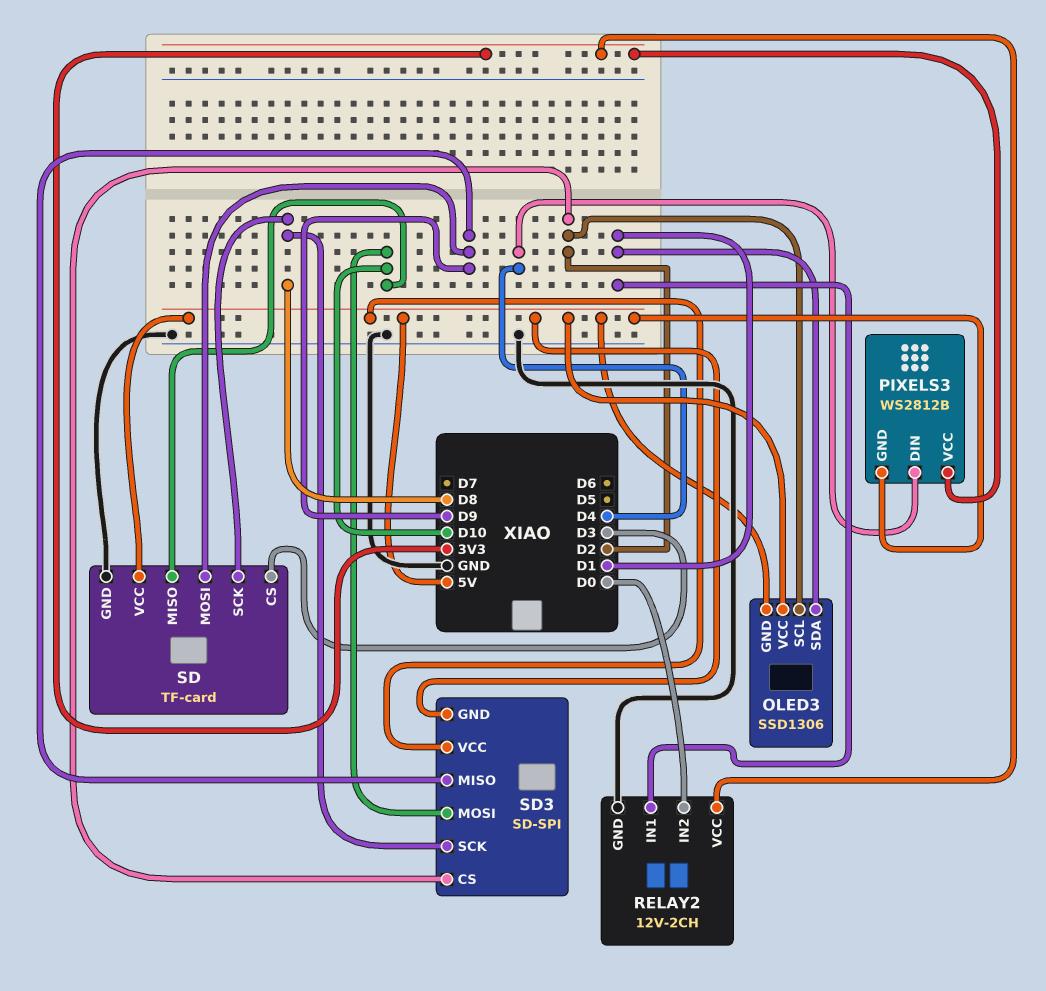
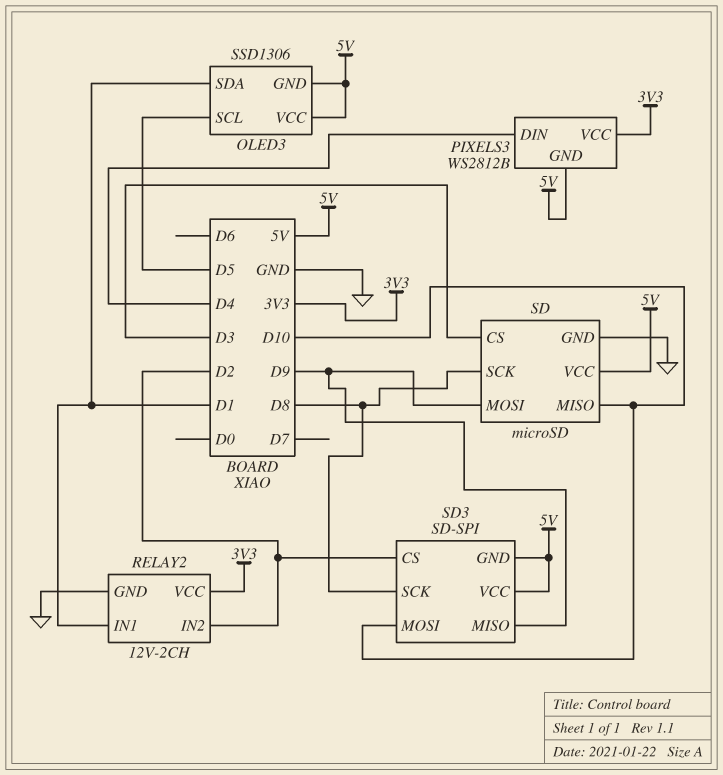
OLED3 pin SCL: D2 -> D5
RELAY2 pin IN2: D0 -> D2
SD: TF-card -> microSD

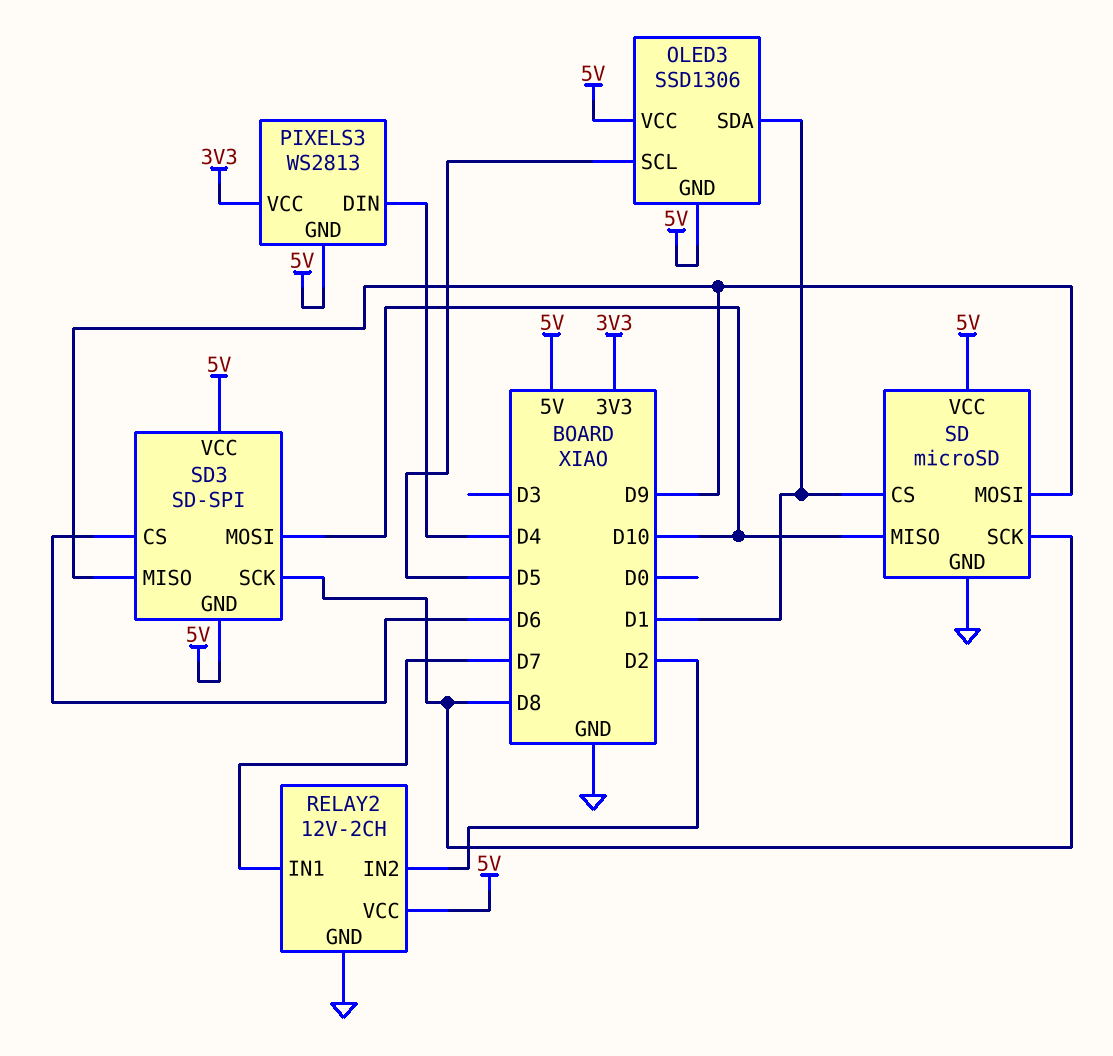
PIXELS3: WS2812B -> WS2813
RELAY2 pin IN1: D1 -> D7
RELAY2 pin VCC: 3V3 -> 5V
SD pin CS: D3 -> D1
SD3 pin CS: D2 -> D6

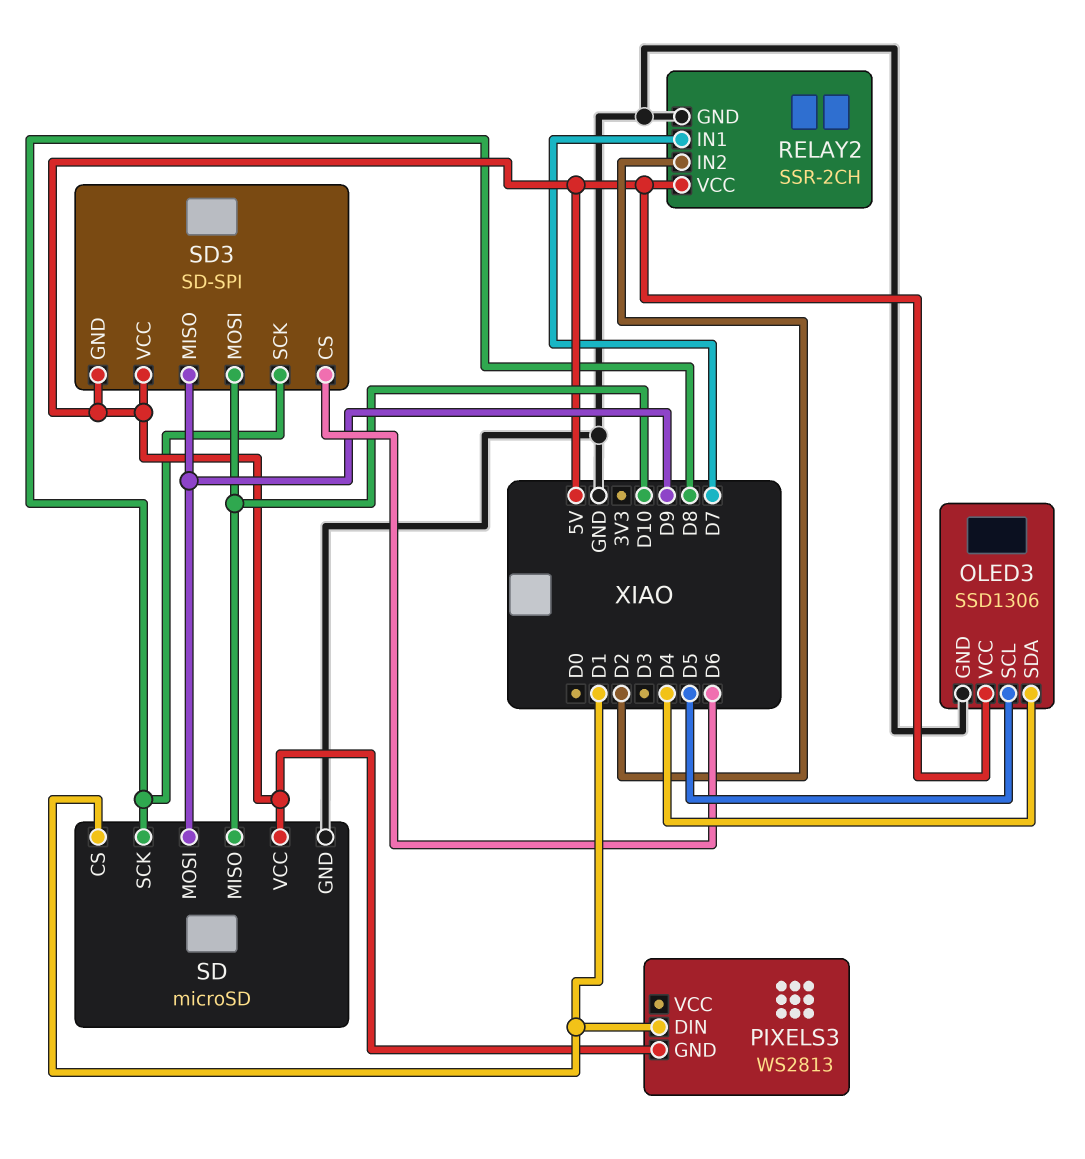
OLED3 pin GND: 5V -> GND
OLED3 pin SDA: D1 -> D4
PIXELS3 pin DIN: D4 -> D1
PIXELS3 pin VCC: 3V3 -> none
RELAY2: 12V-2CH -> SSR-2CH

